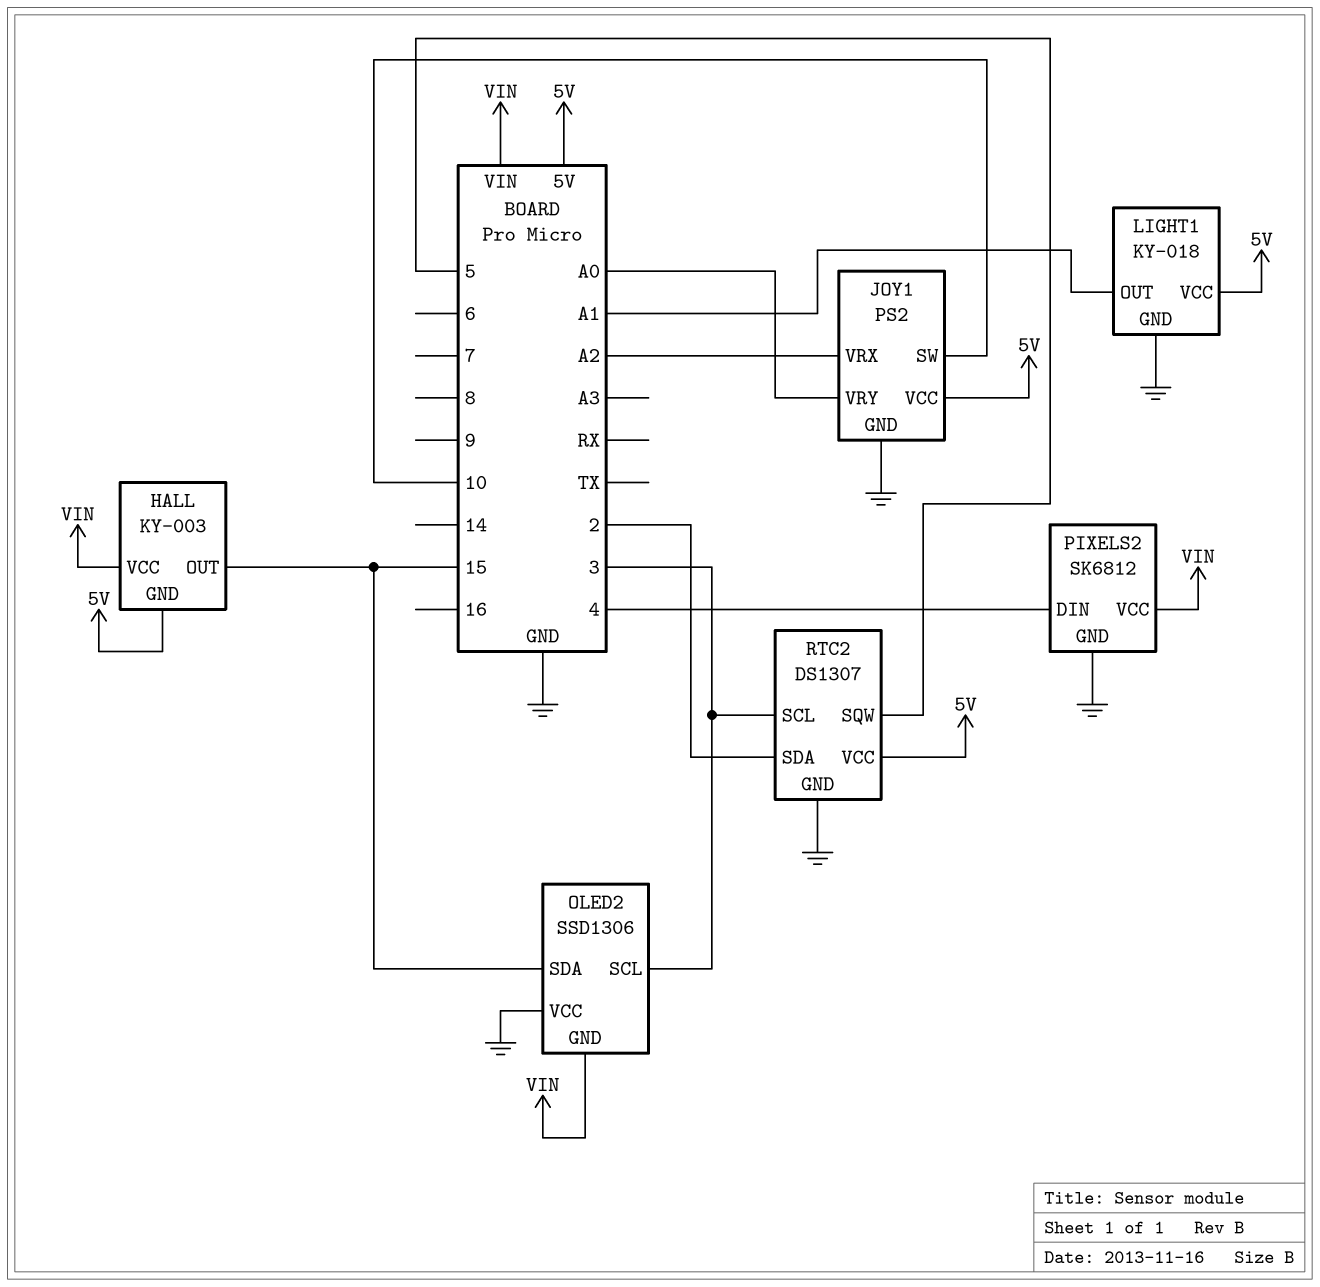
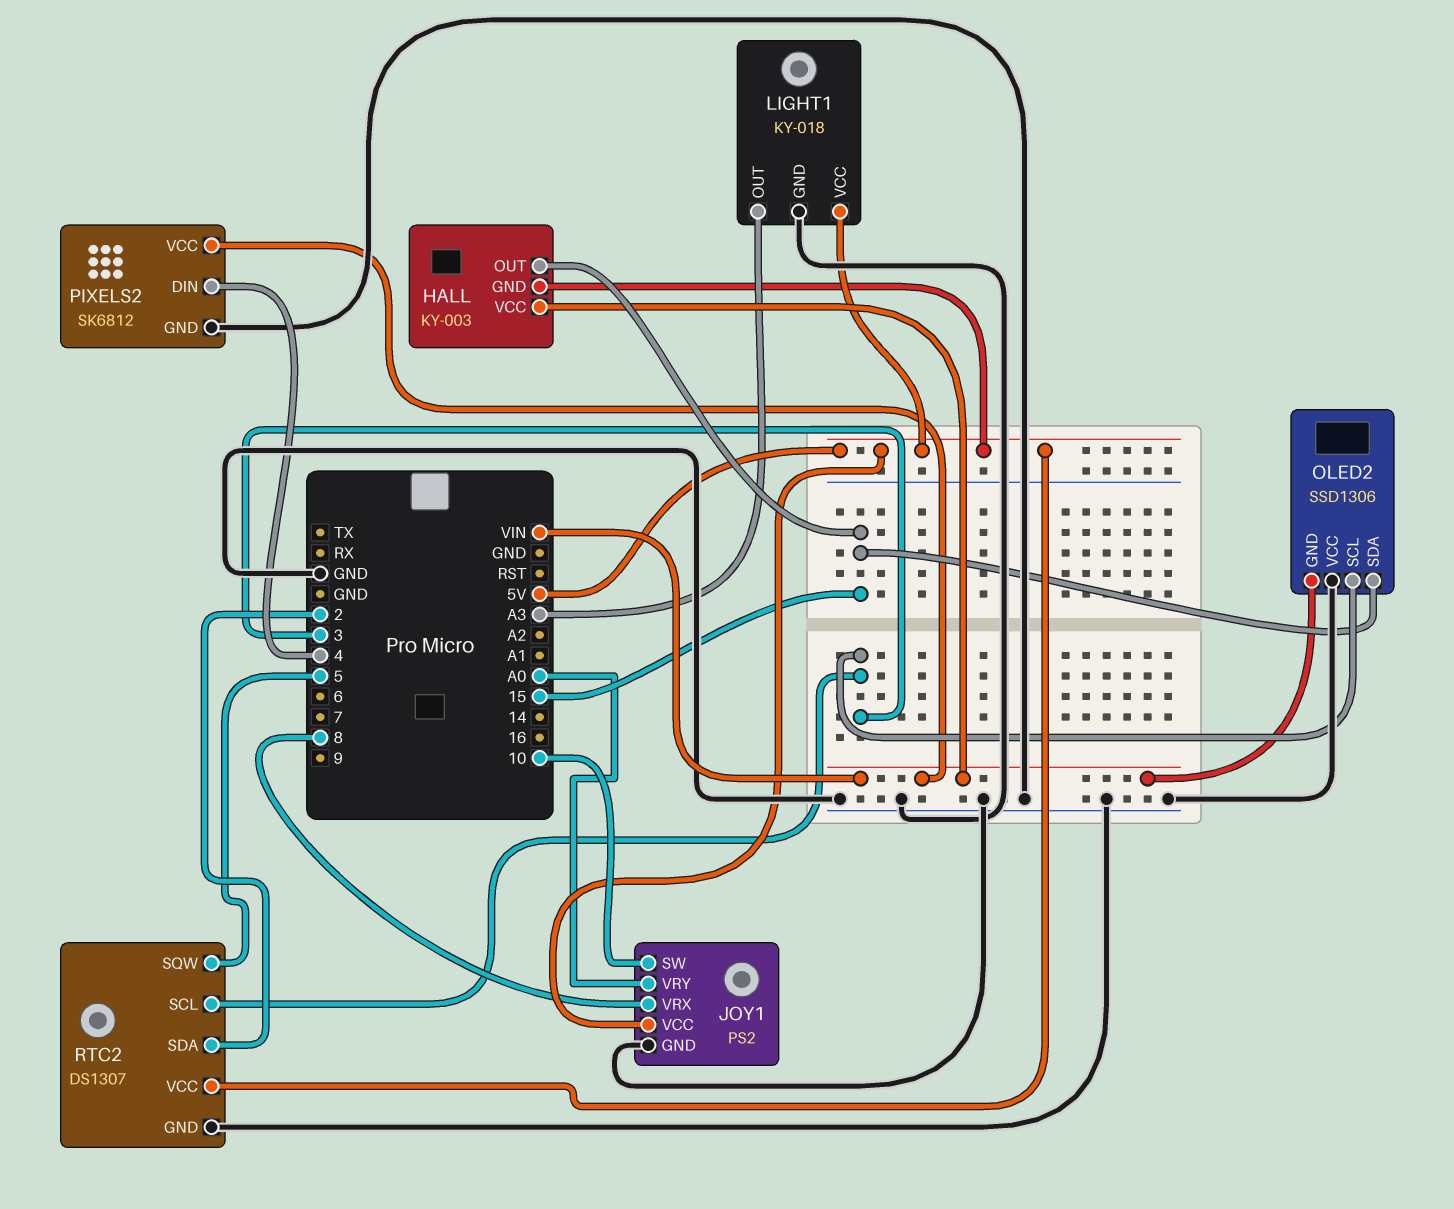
JOY1 pin VRX: A2 -> 8
LIGHT1 pin OUT: A1 -> A3

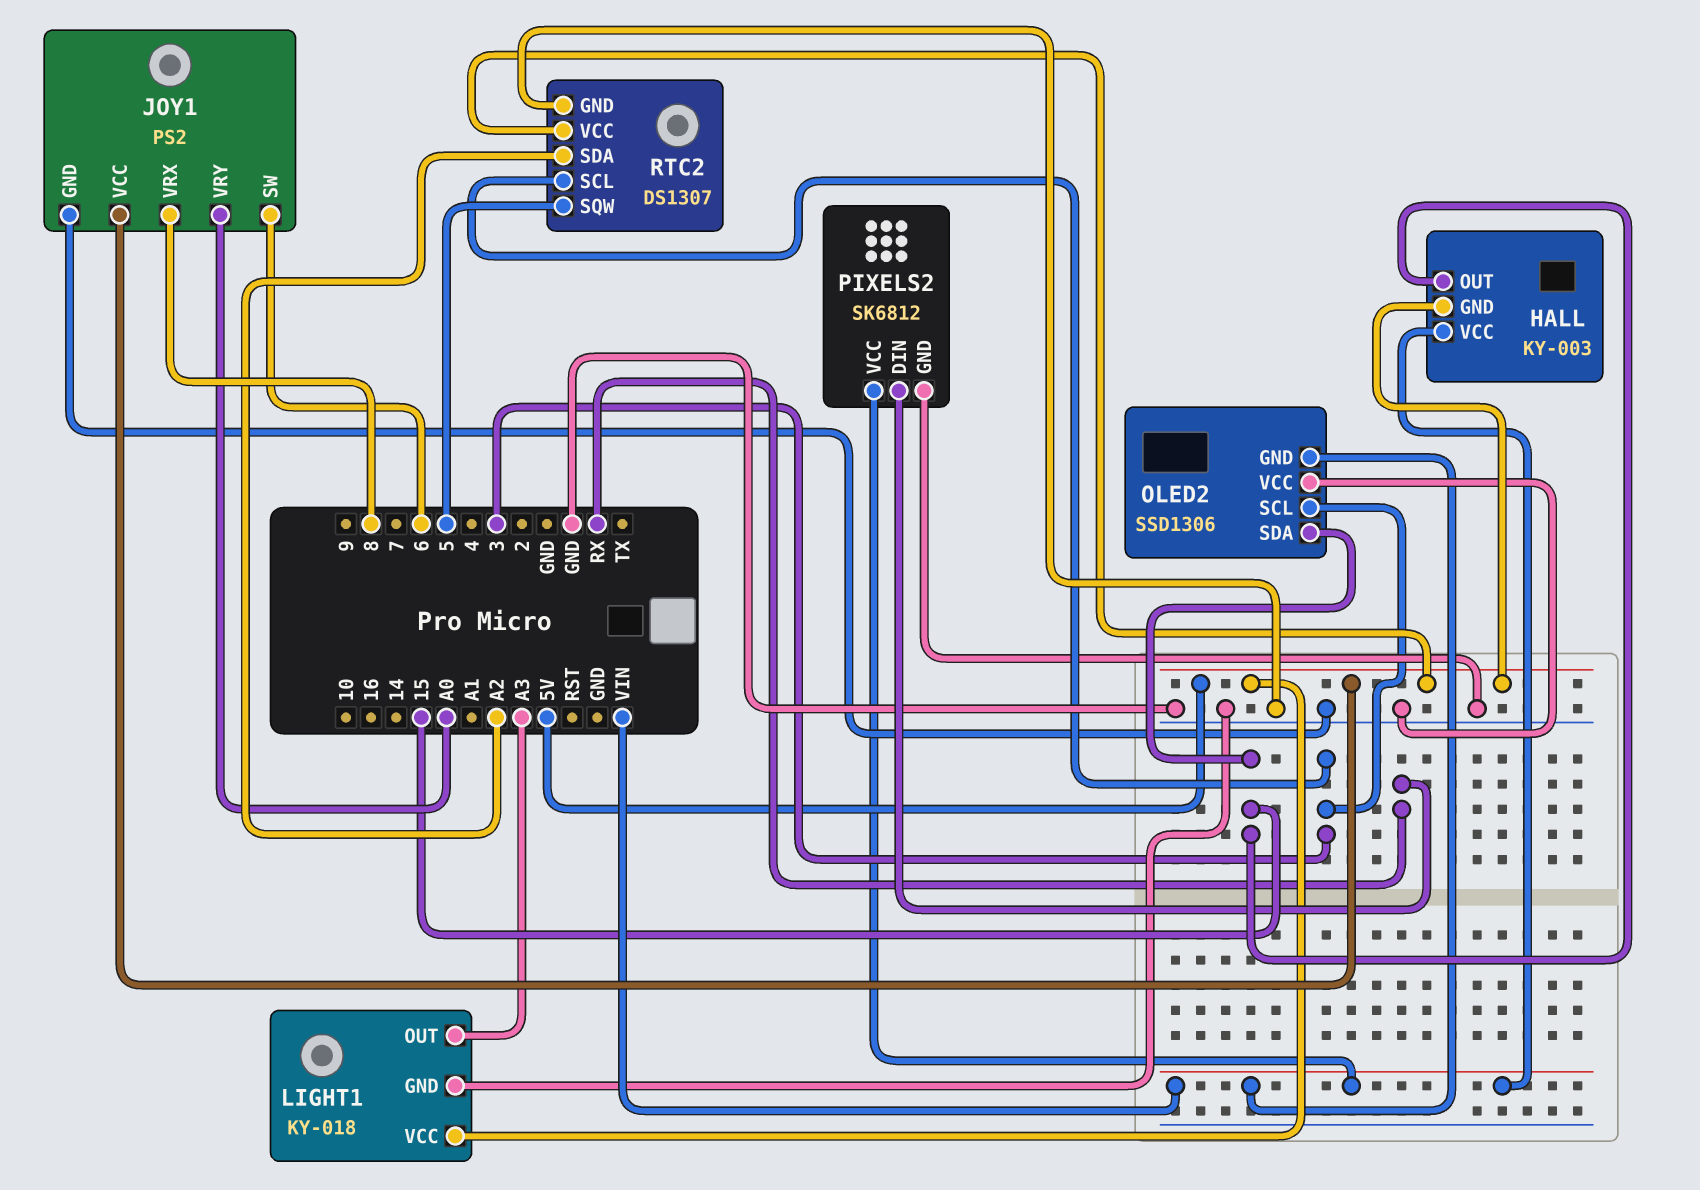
JOY1 pin SW: 10 -> 6
PIXELS2 pin DIN: 4 -> RX
RTC2 pin SDA: 2 -> A2

